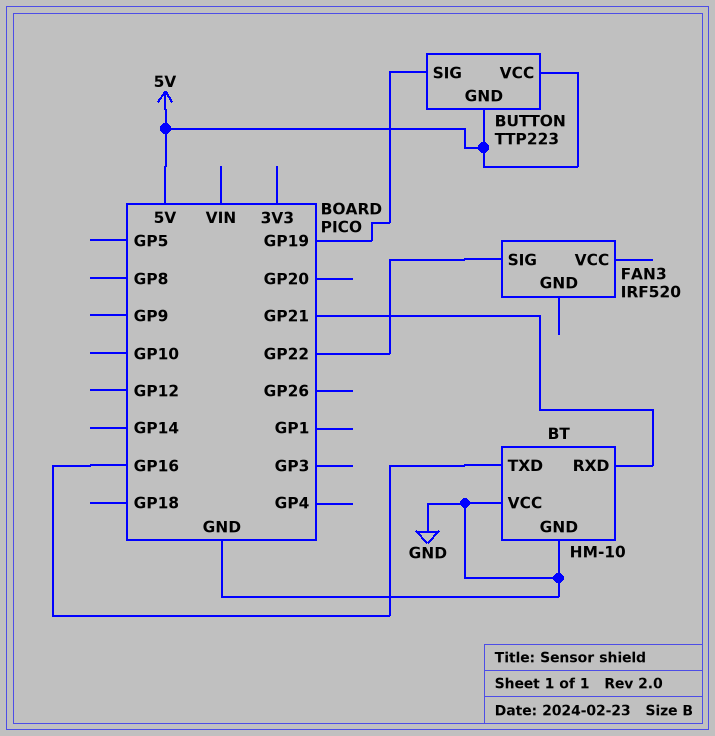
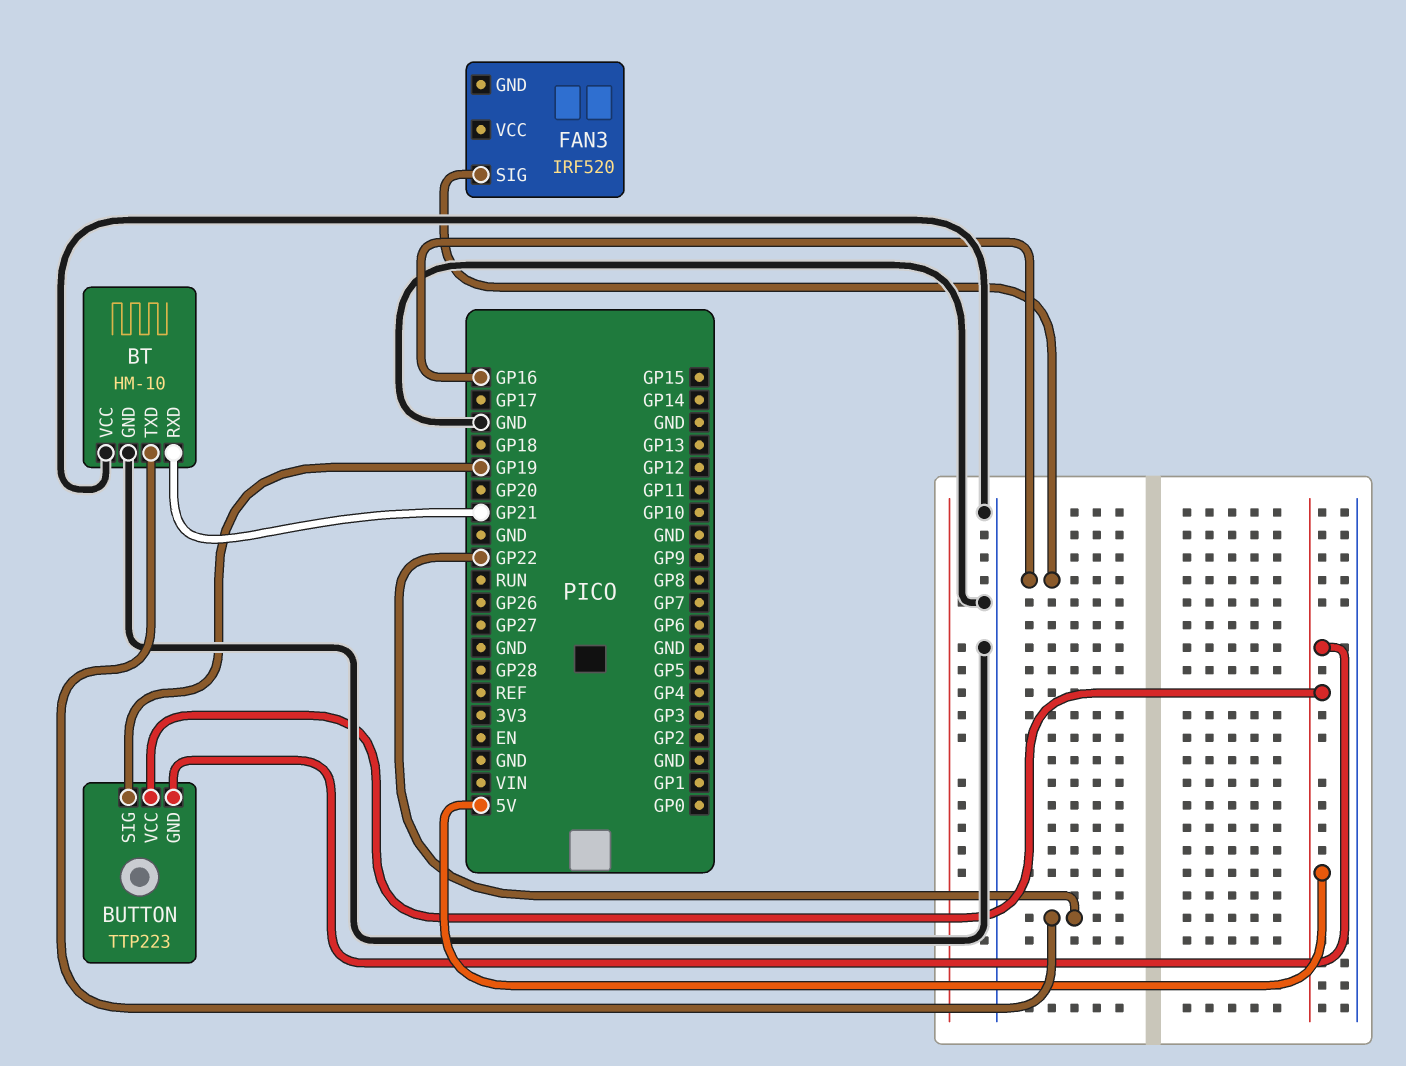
BT pin TXD: GP16 -> GP22
FAN3 pin SIG: GP22 -> GP16

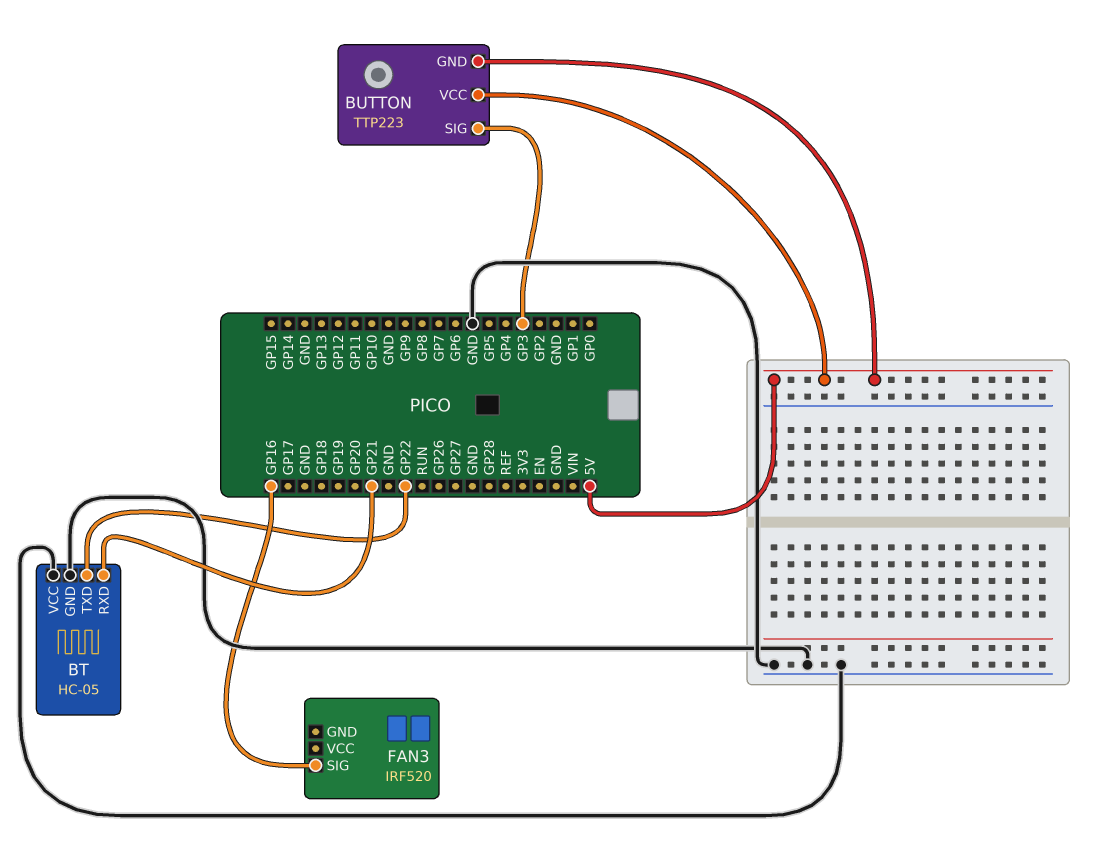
BT: HM-10 -> HC-05
BUTTON pin SIG: GP19 -> GP3

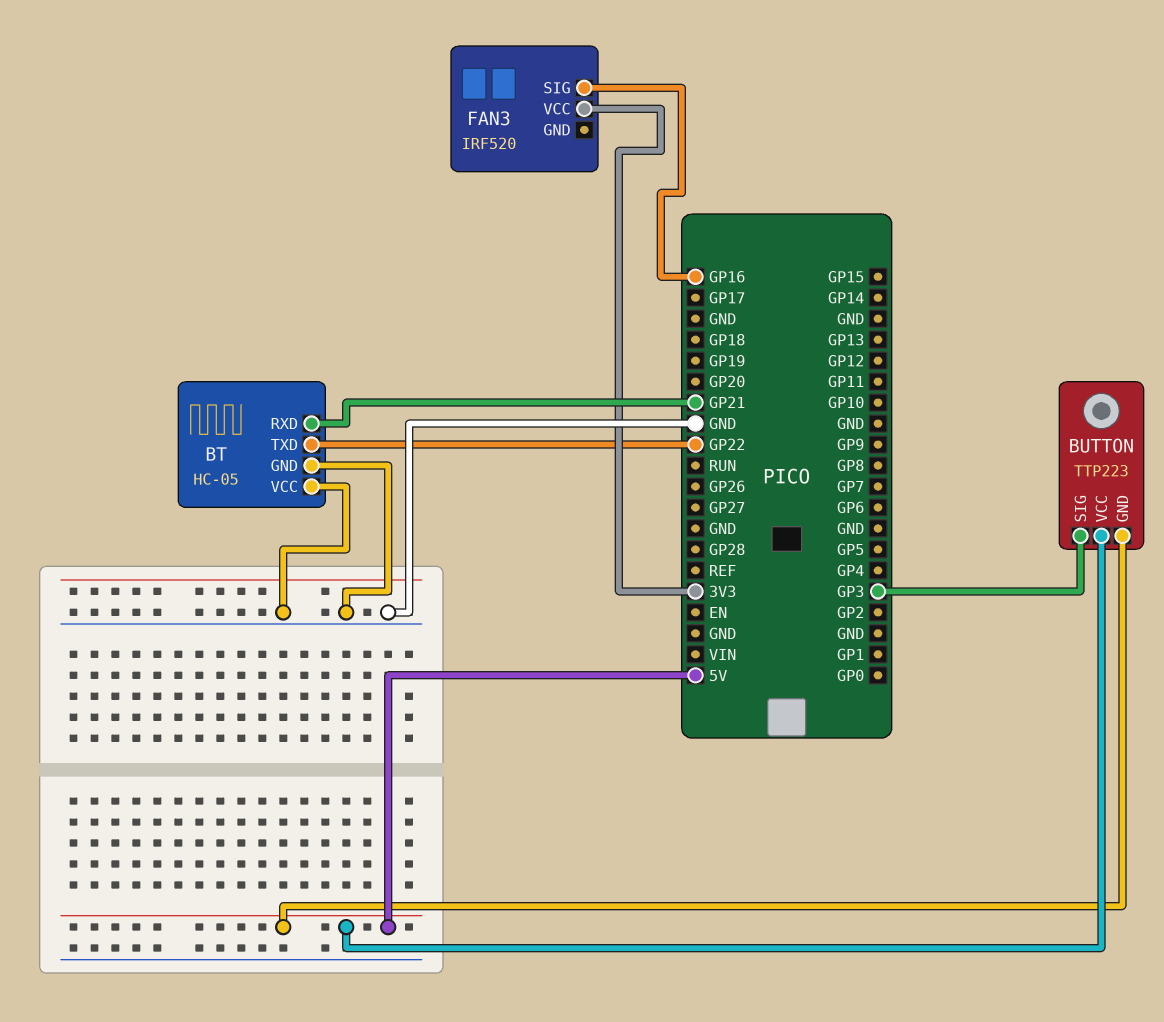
FAN3 pin VCC: none -> 3V3

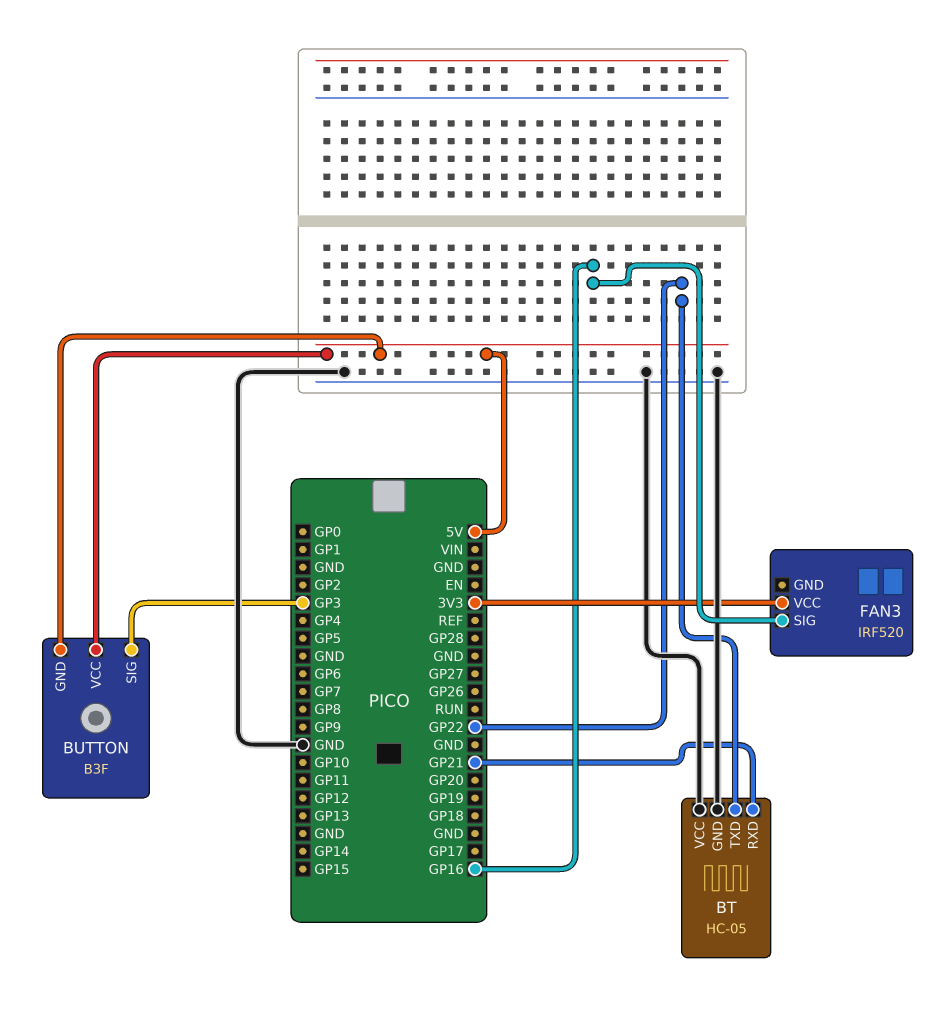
BUTTON: TTP223 -> B3F

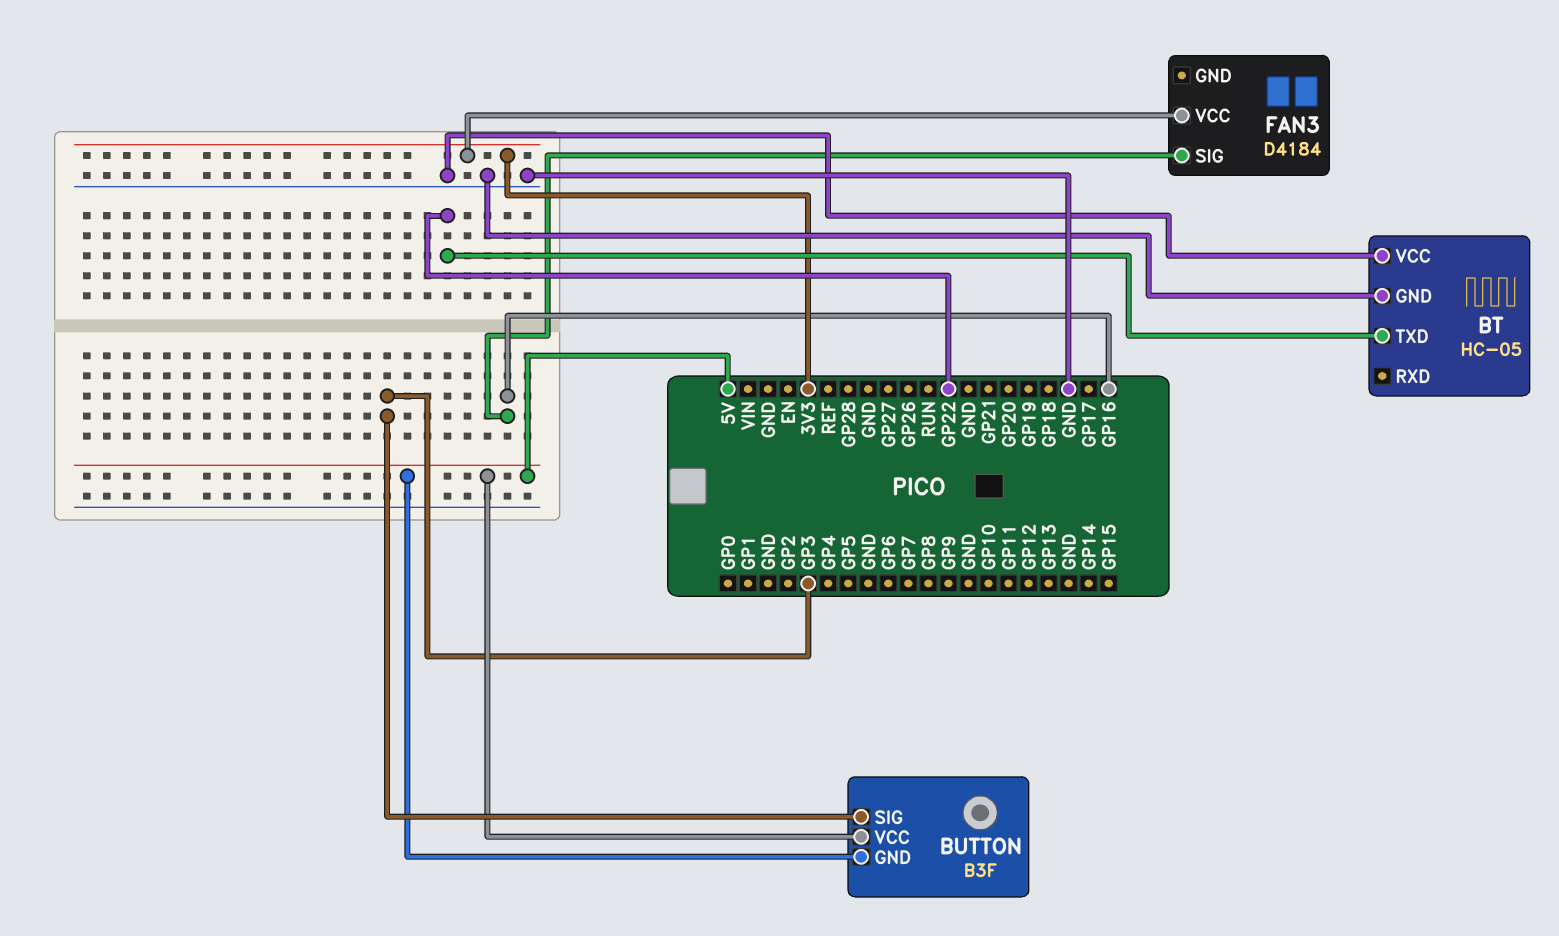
BT pin RXD: GP21 -> none
FAN3: IRF520 -> D4184

